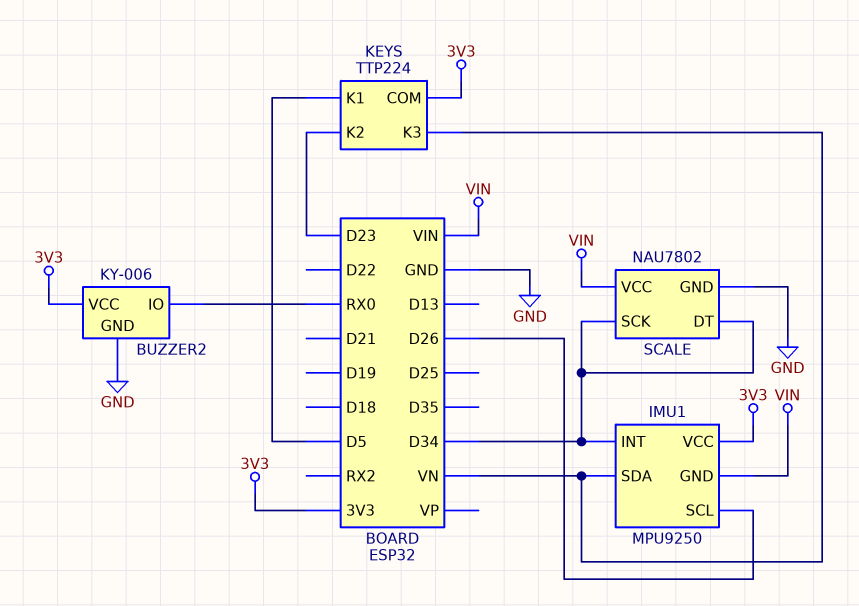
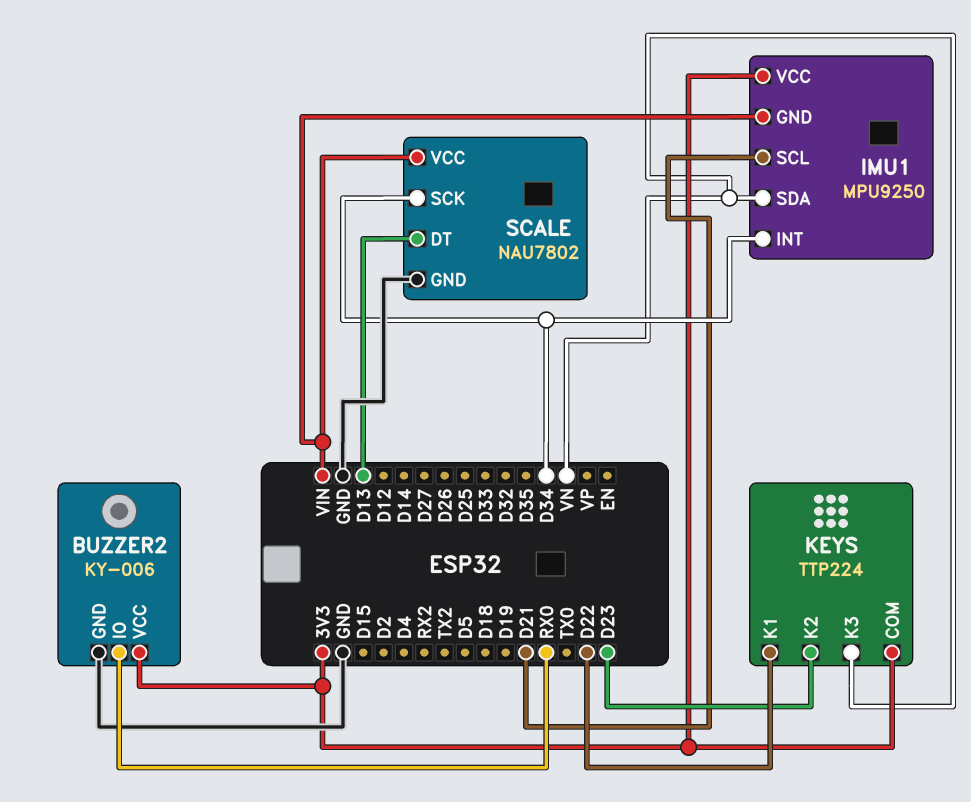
IMU1 pin SCL: D26 -> D21
KEYS pin K1: D5 -> D22
SCALE pin DT: D34 -> D13

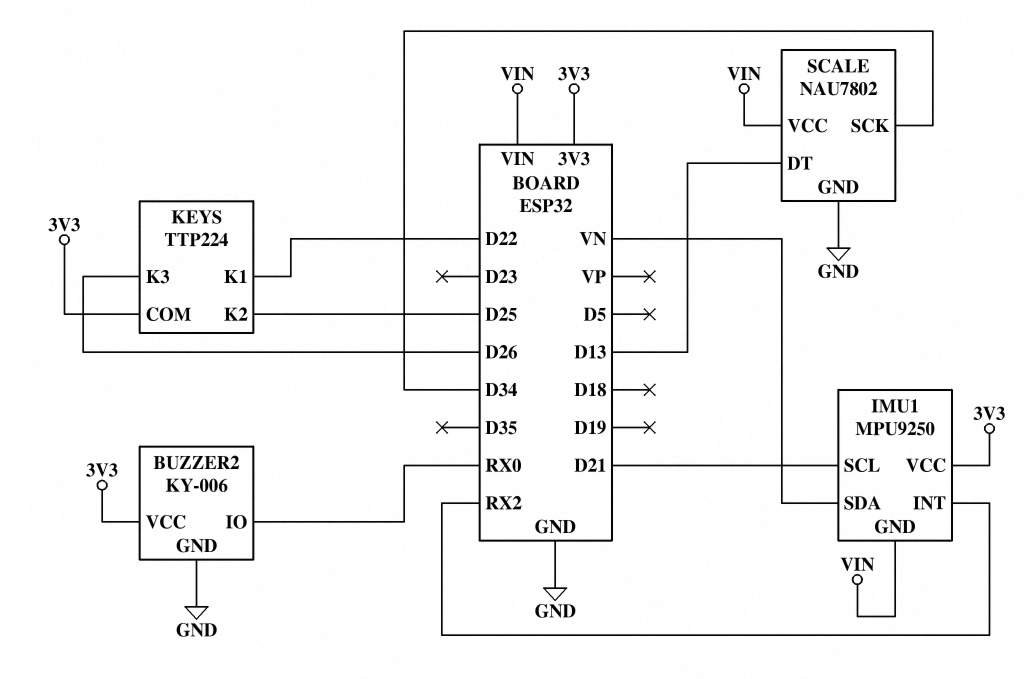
IMU1 pin INT: D34 -> RX2
KEYS pin K2: D23 -> D25
KEYS pin K3: VN -> D26

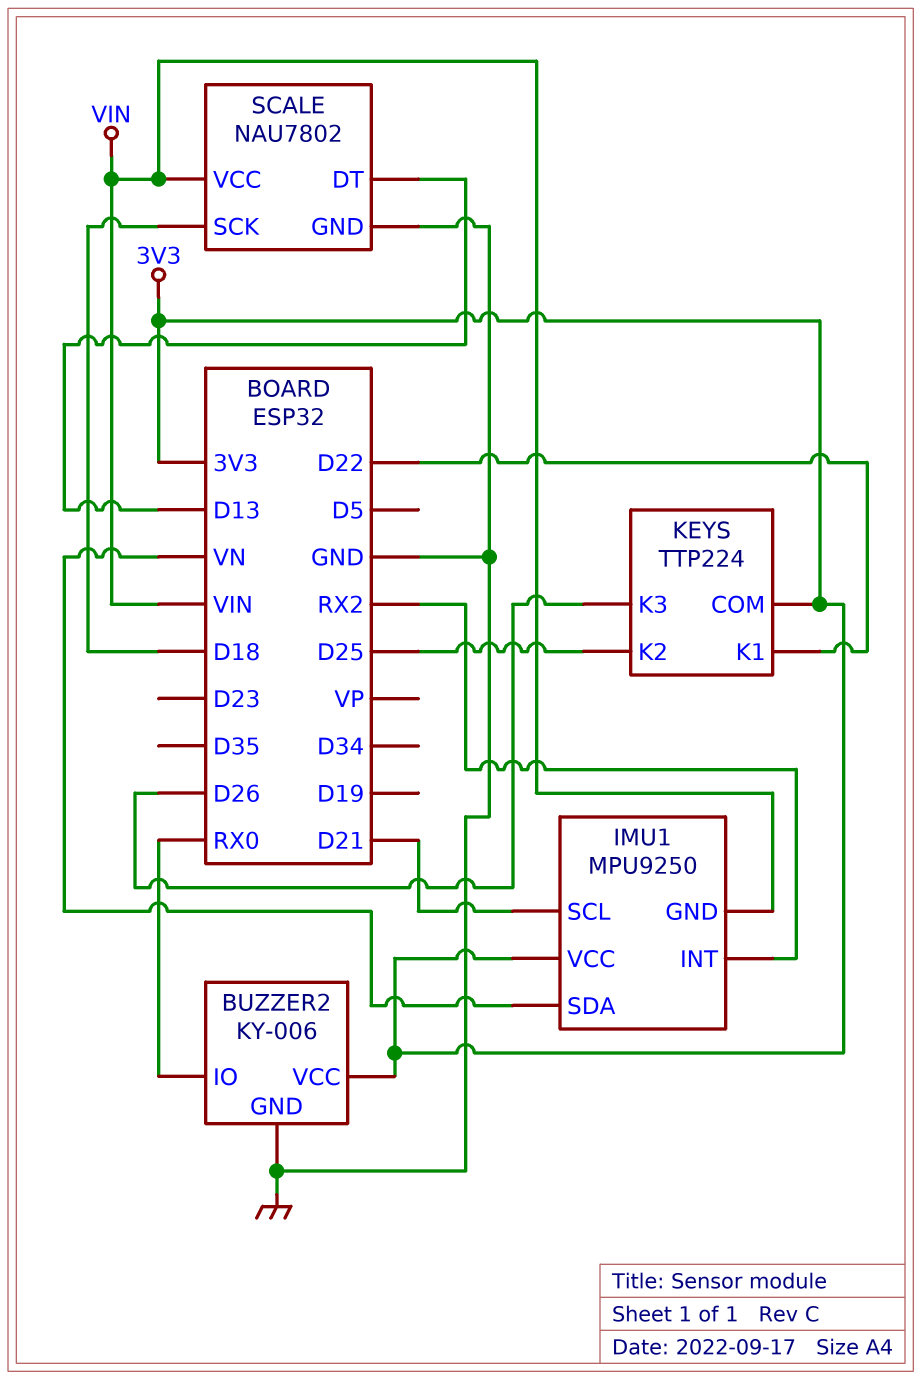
SCALE pin SCK: D34 -> D18

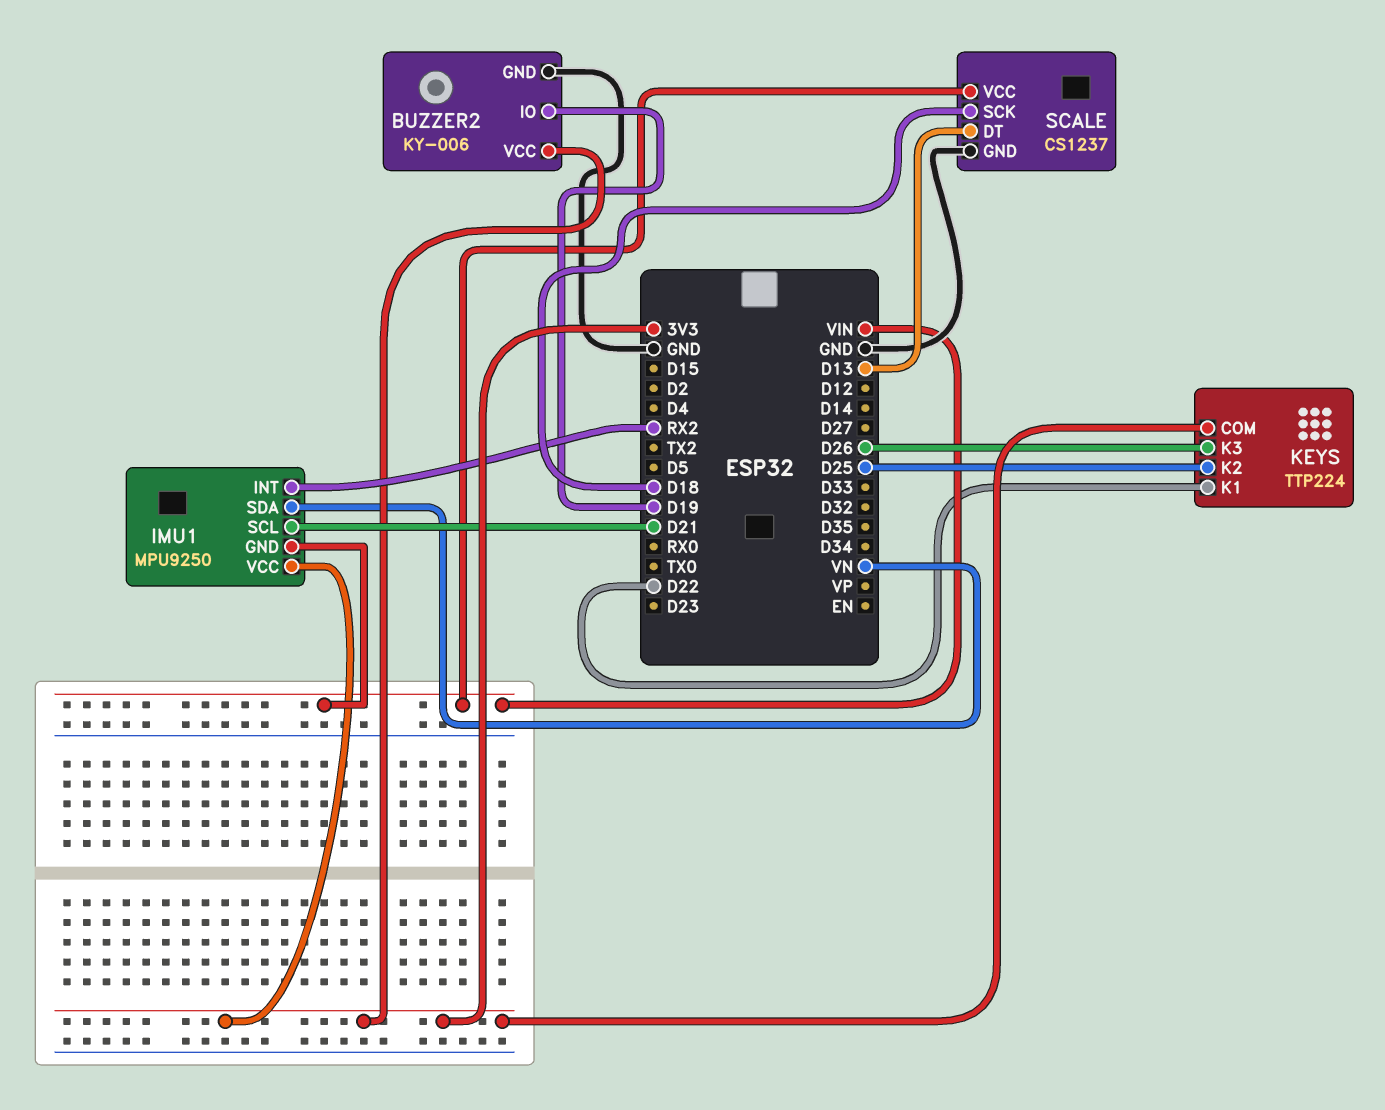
BUZZER2 pin IO: RX0 -> D19
SCALE: NAU7802 -> CS1237

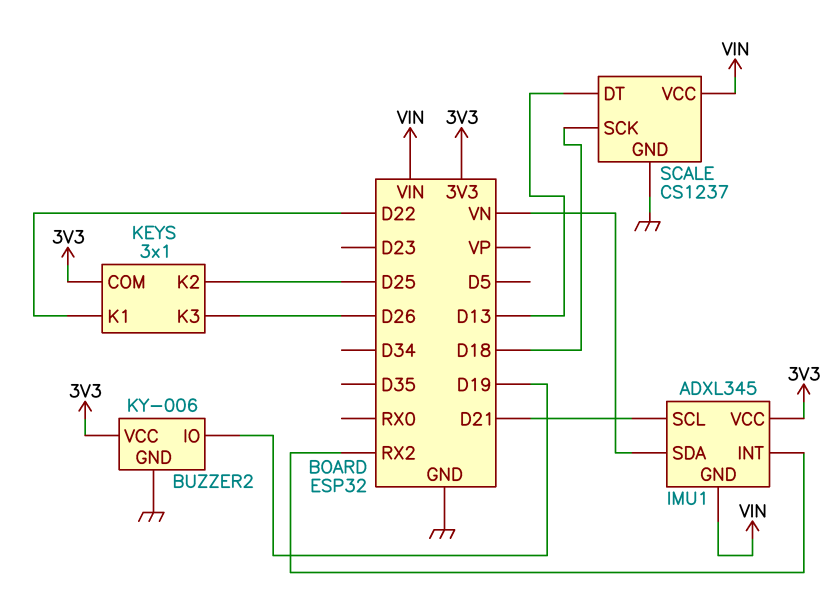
IMU1: MPU9250 -> ADXL345
KEYS: TTP224 -> 3x1

